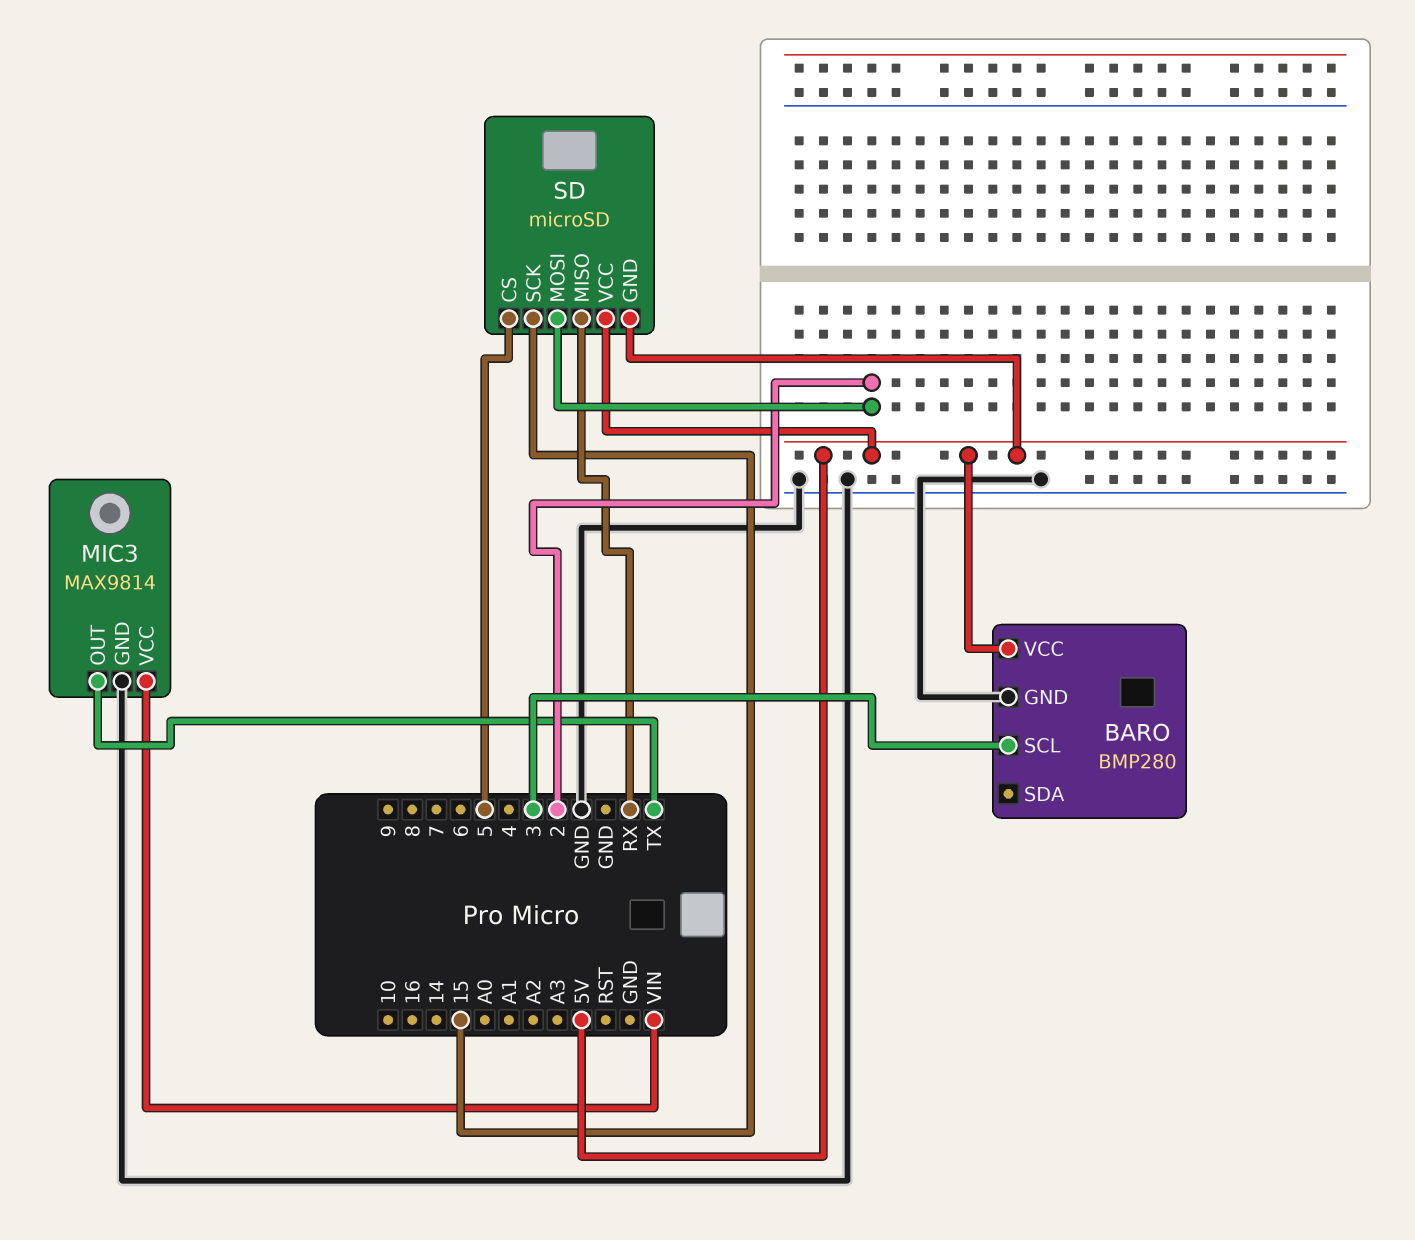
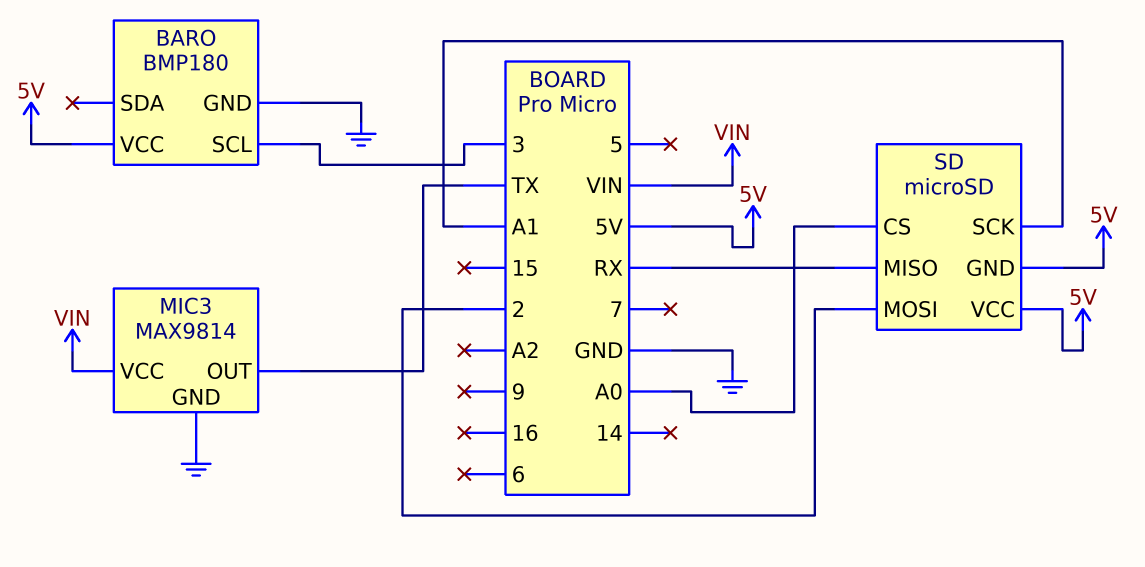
BARO: BMP280 -> BMP180
SD pin CS: 5 -> A0
SD pin SCK: 15 -> A1

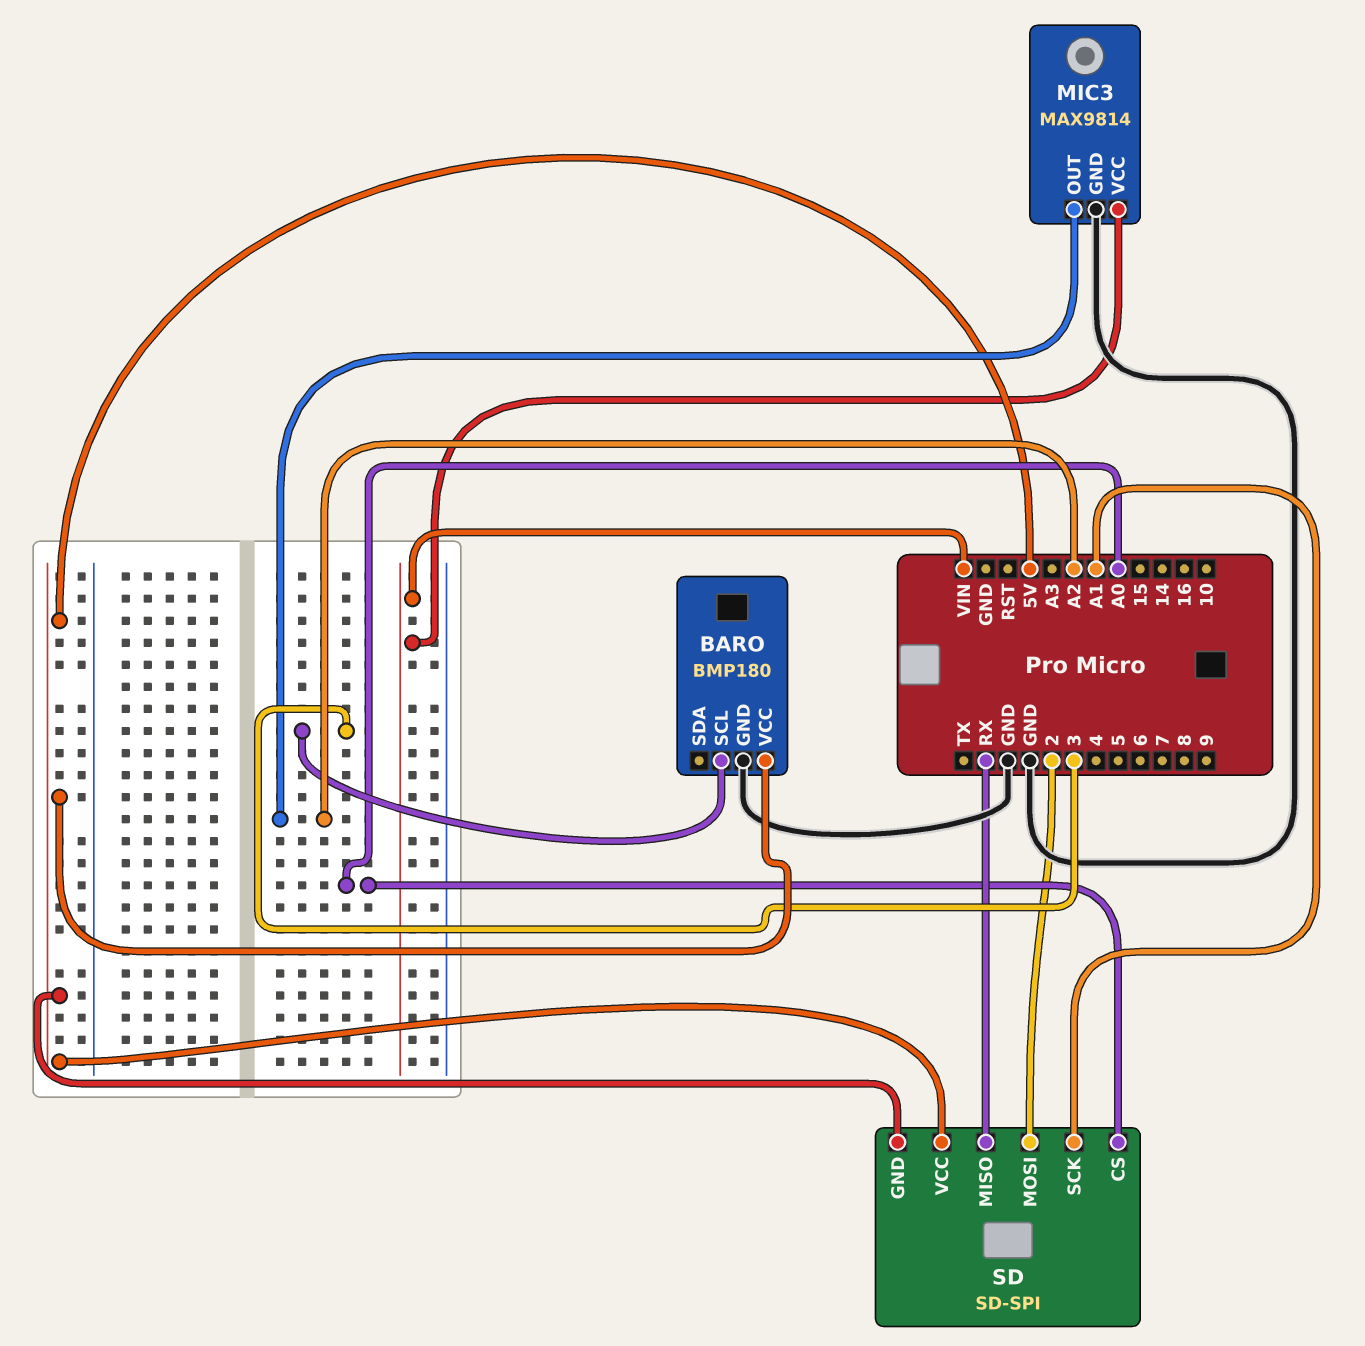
MIC3 pin OUT: TX -> A2
SD: microSD -> SD-SPI

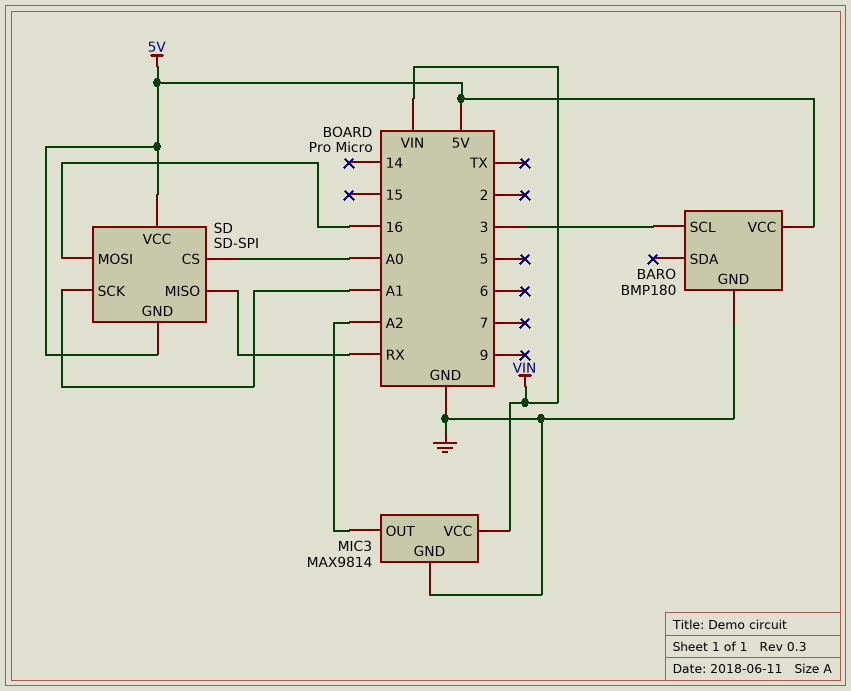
SD pin MOSI: 2 -> 16

